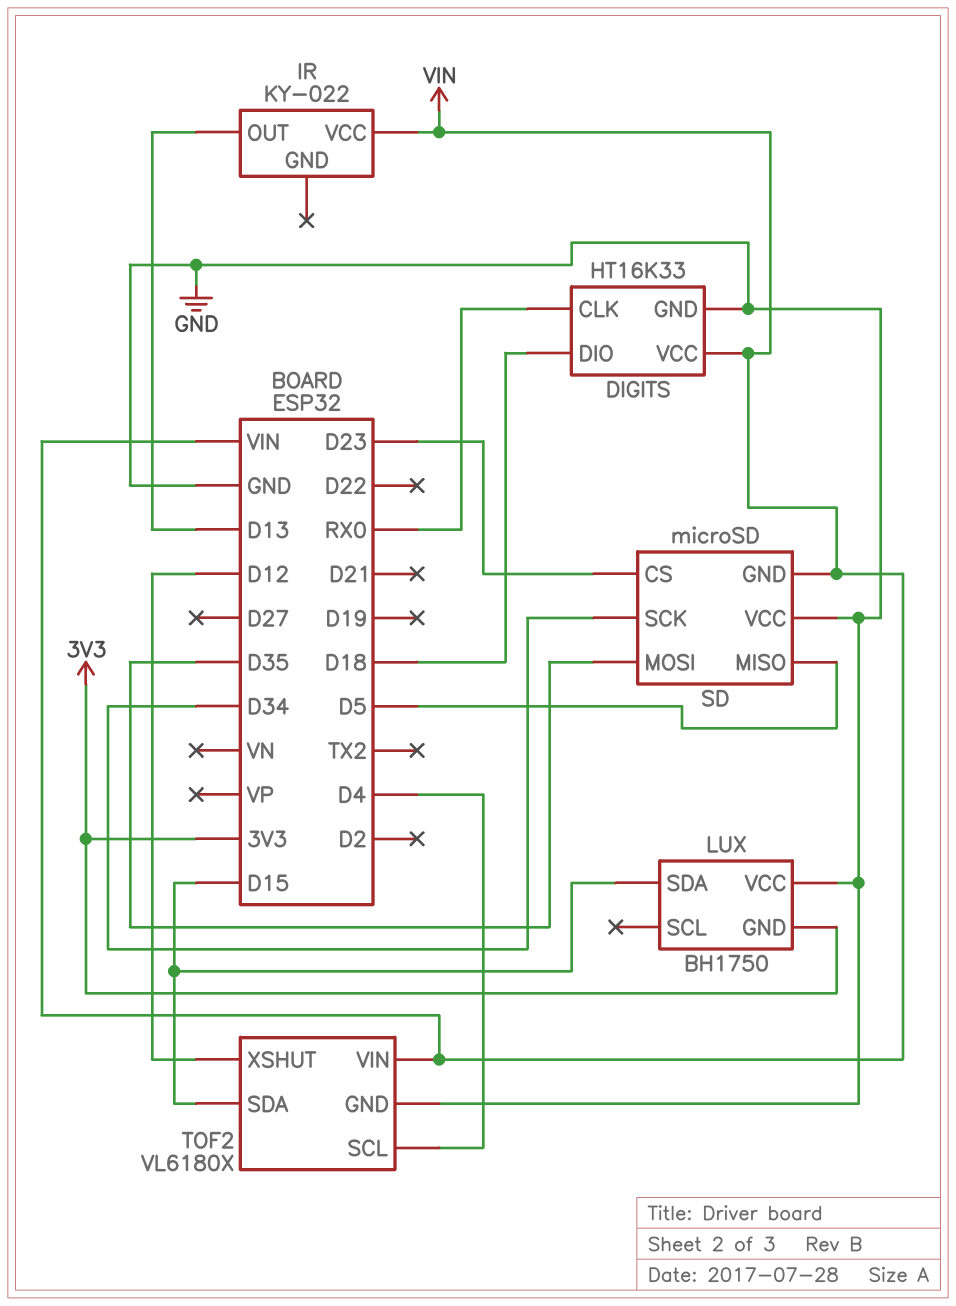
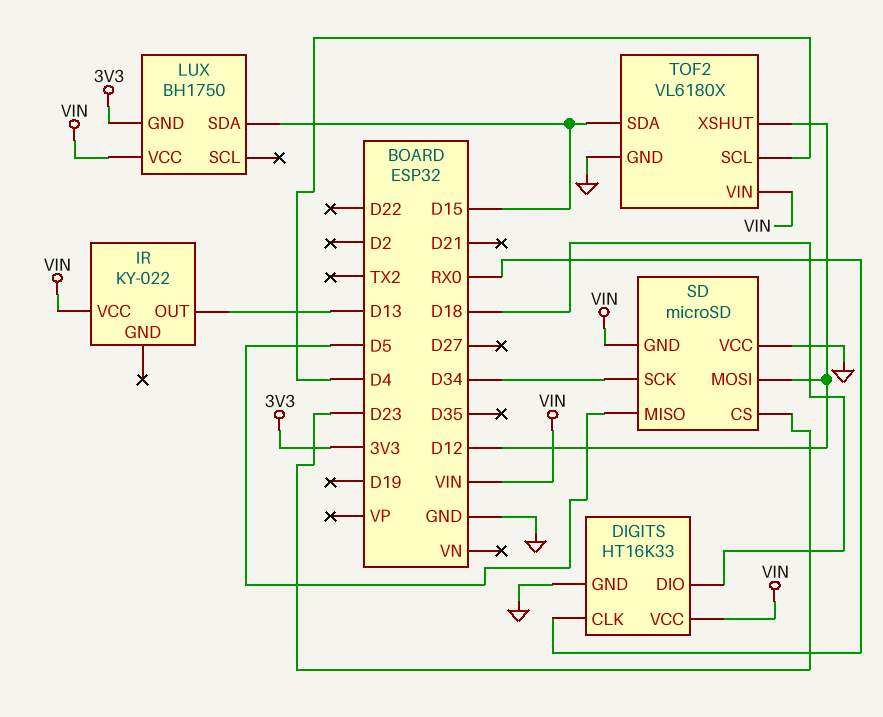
LUX pin VCC: GND -> VIN
SD pin MOSI: D35 -> D12

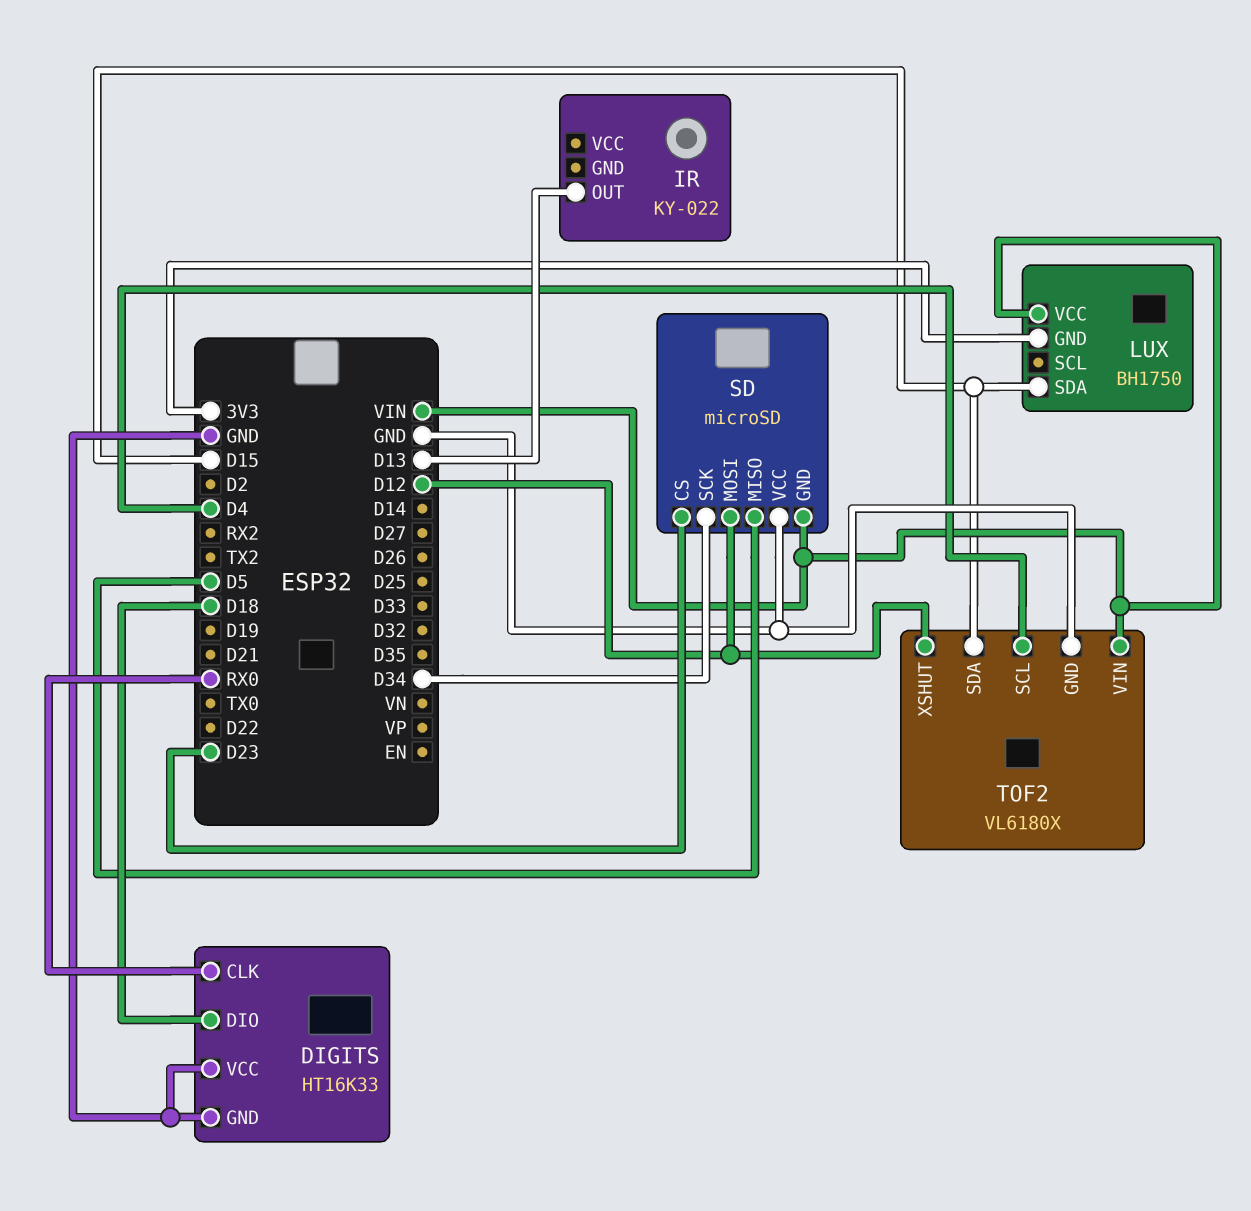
DIGITS pin VCC: VIN -> GND
IR pin VCC: VIN -> none

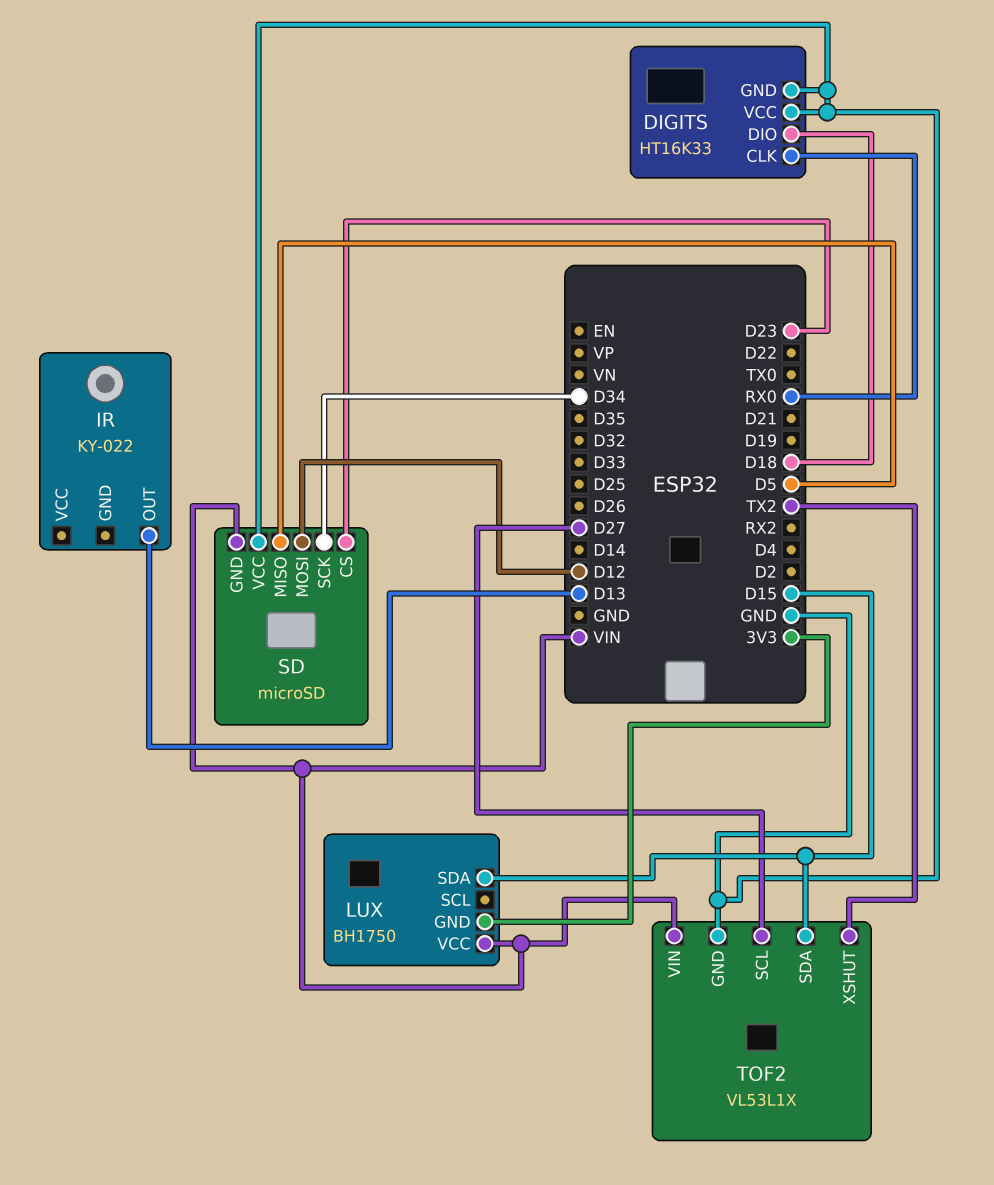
TOF2: VL6180X -> VL53L1X
TOF2 pin SCL: D4 -> D27
TOF2 pin XSHUT: D12 -> TX2

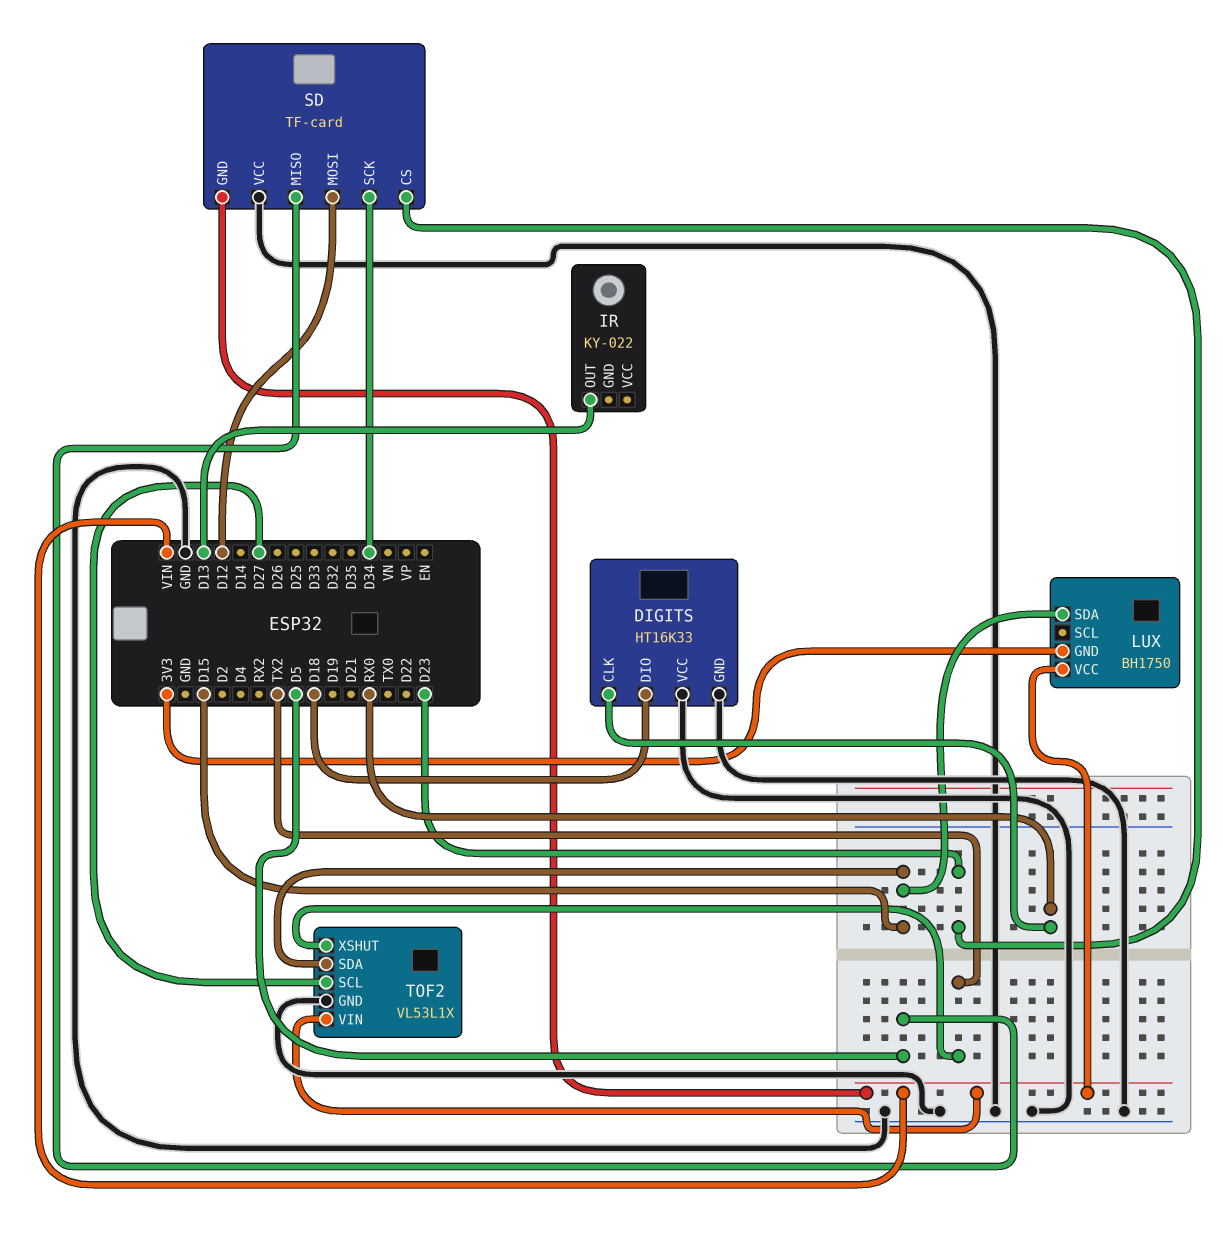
SD: microSD -> TF-card

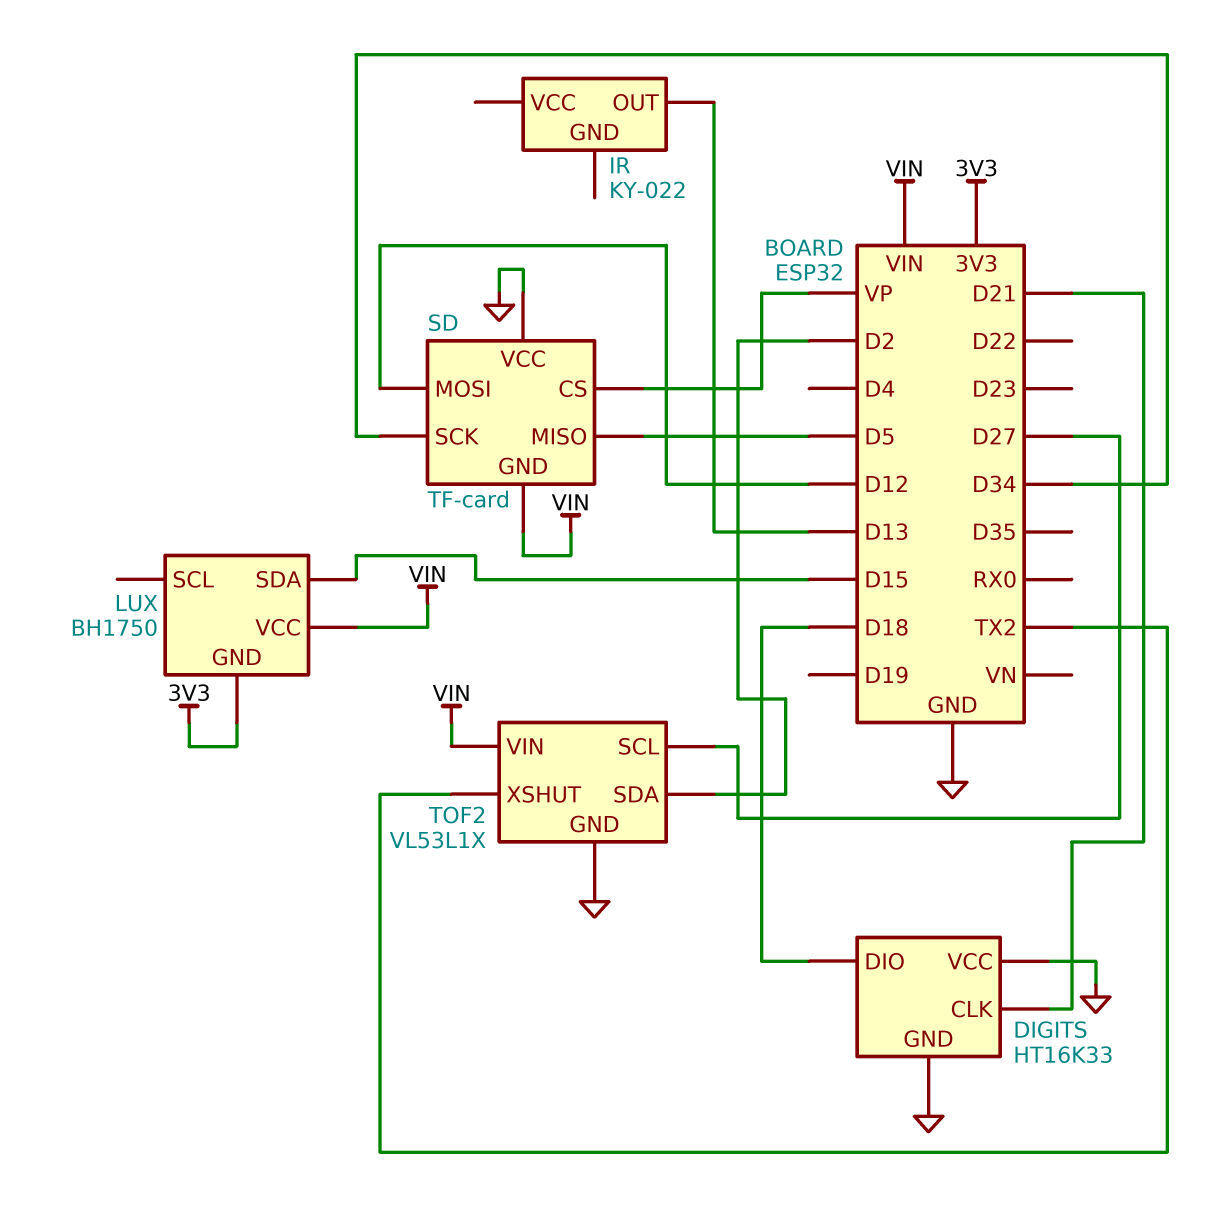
DIGITS pin CLK: RX0 -> D21
SD pin CS: D23 -> VP
TOF2 pin SDA: D15 -> D2

